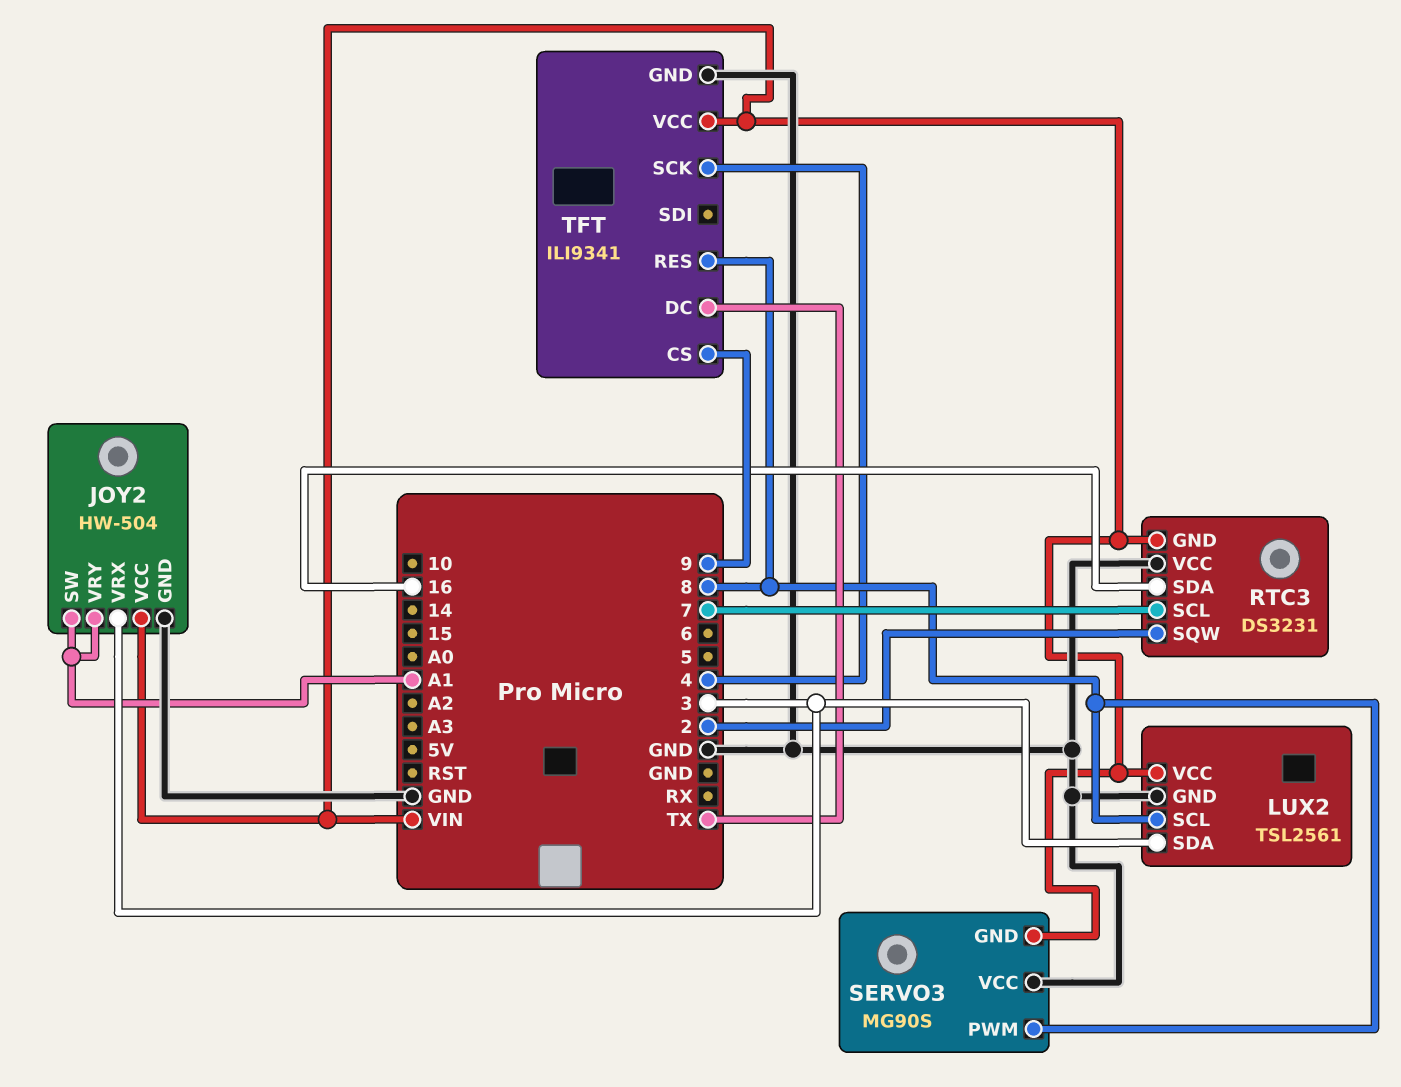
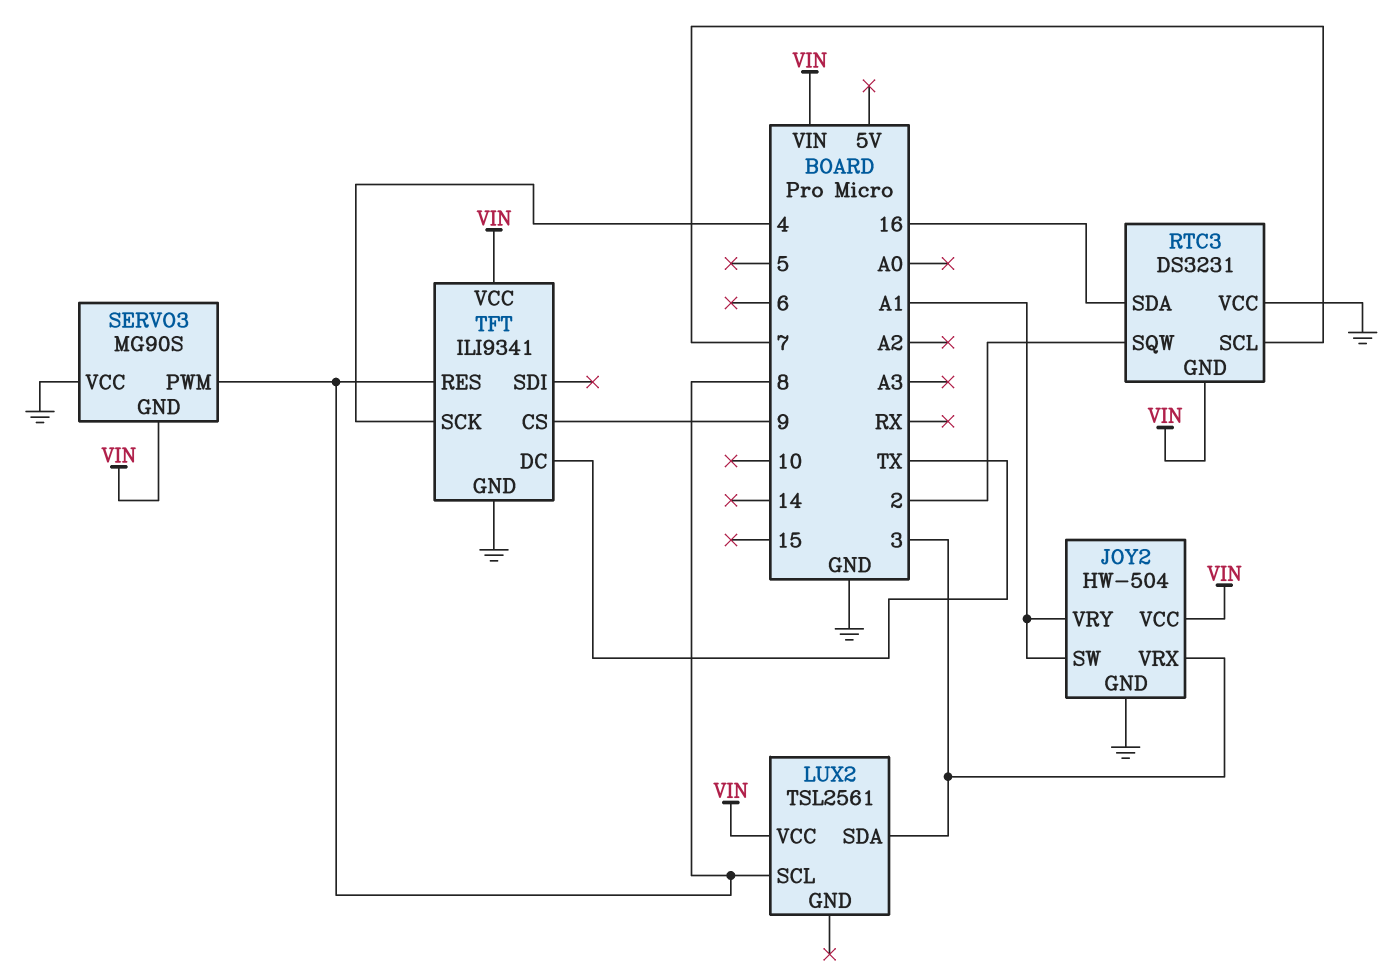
LUX2 pin GND: GND -> none

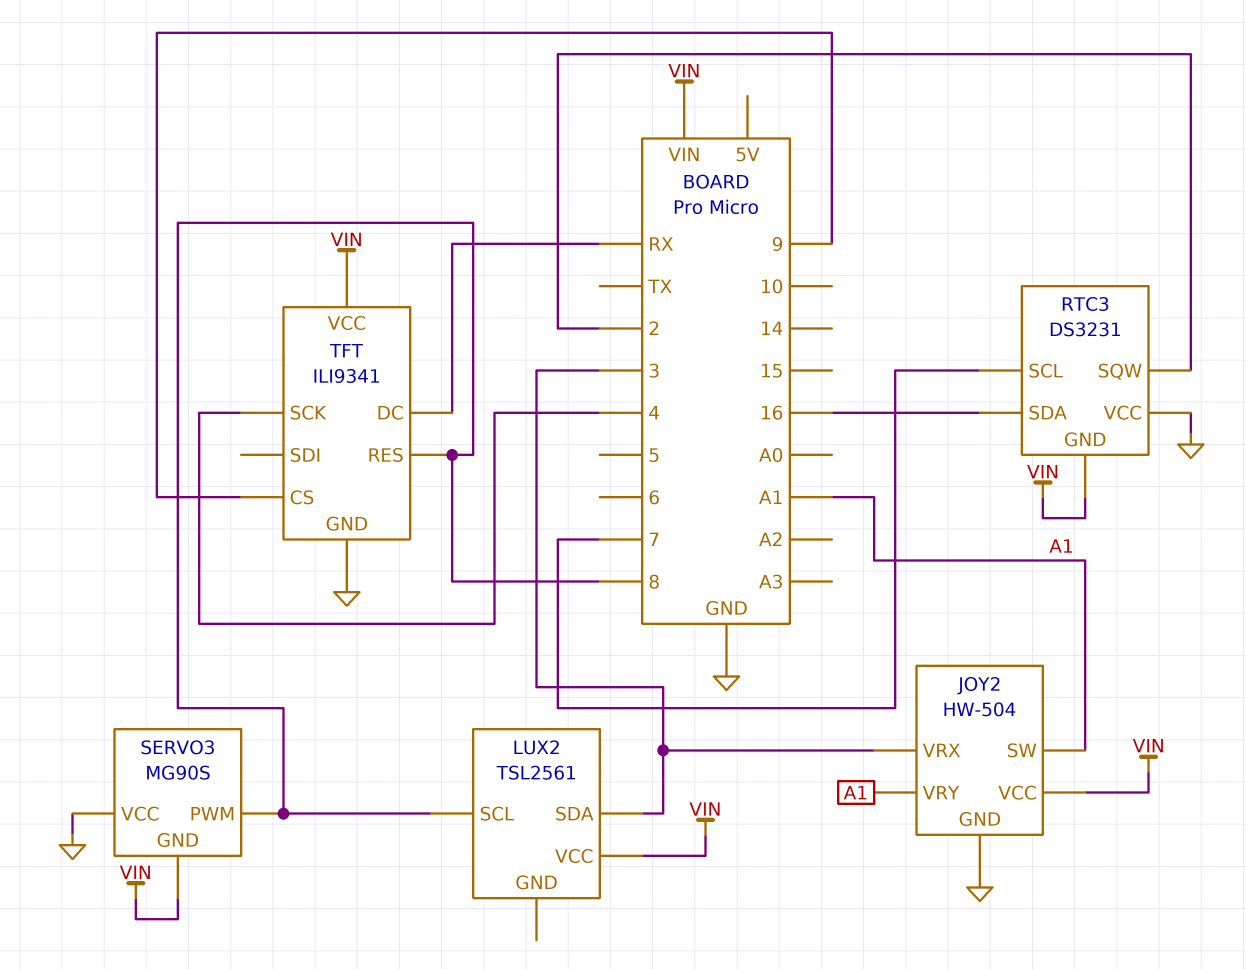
TFT pin DC: TX -> RX

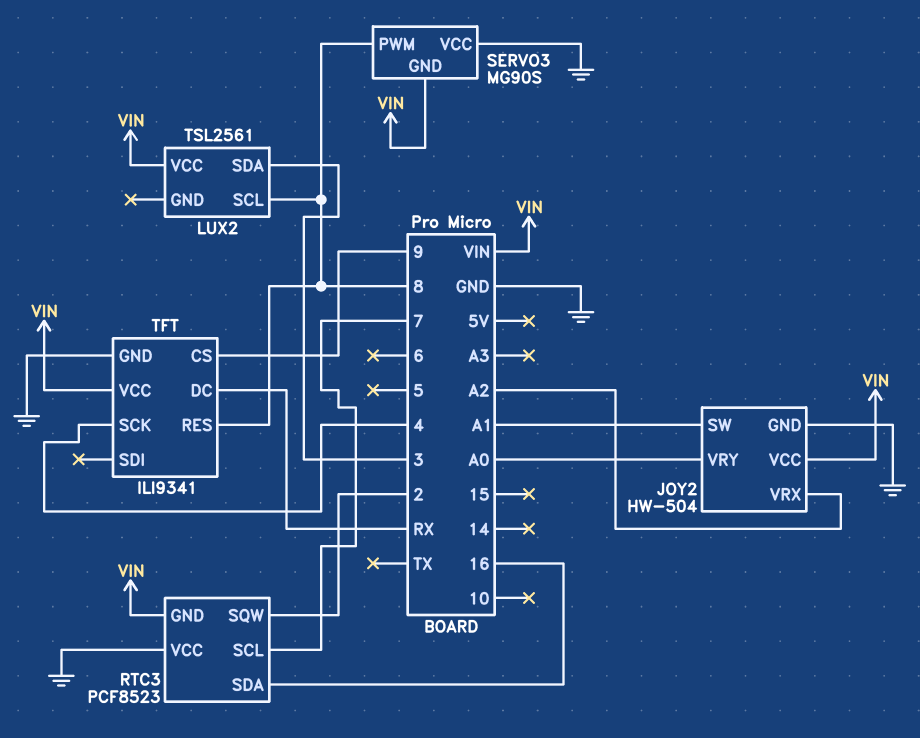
JOY2 pin VRX: 3 -> A2
JOY2 pin VRY: A1 -> A0
RTC3: DS3231 -> PCF8523

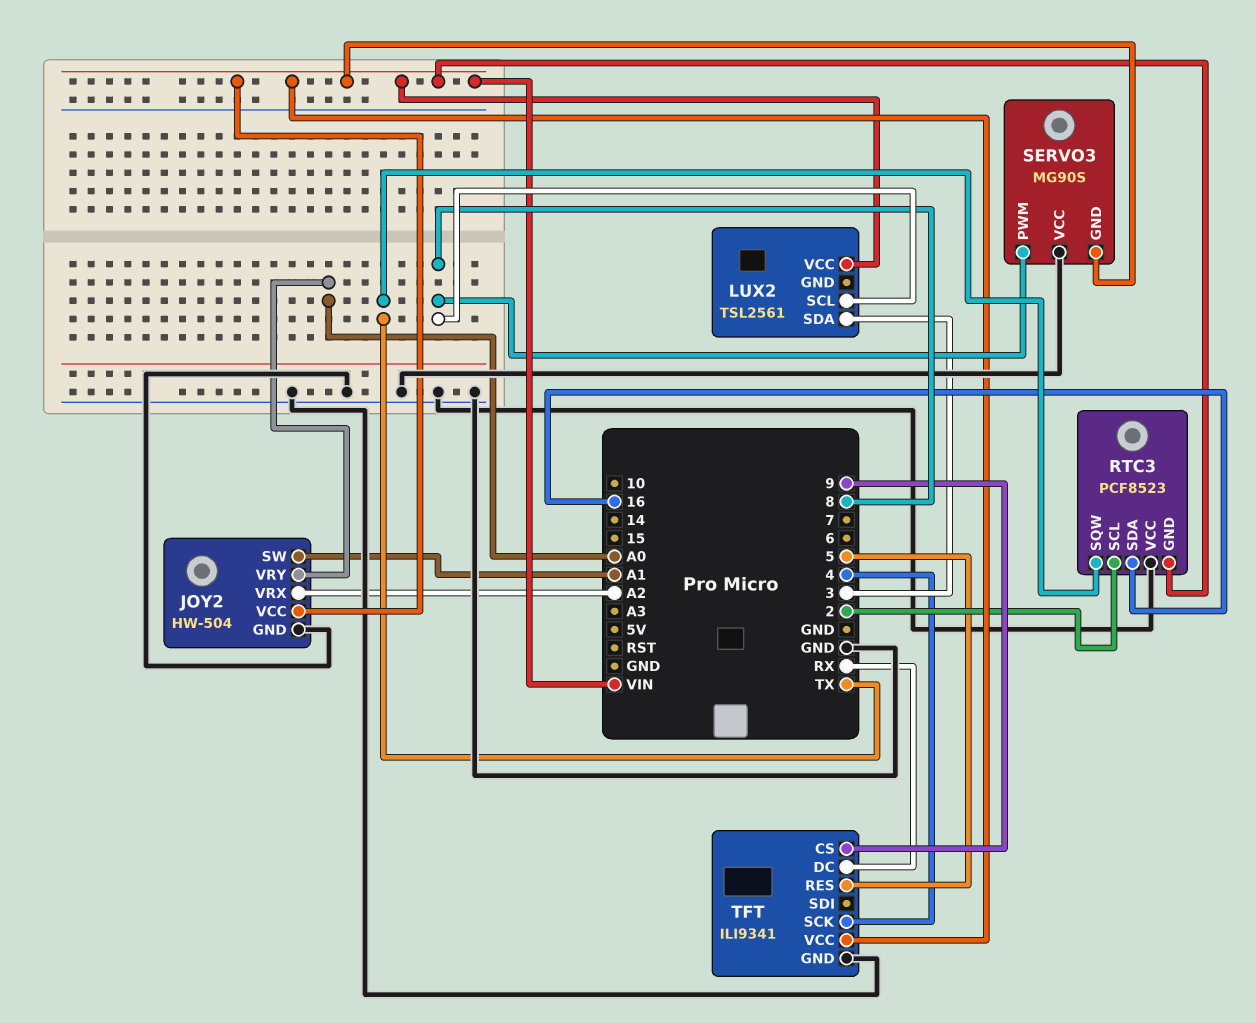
RTC3 pin SCL: 7 -> 2
RTC3 pin SQW: 2 -> TX
TFT pin RES: 8 -> 5

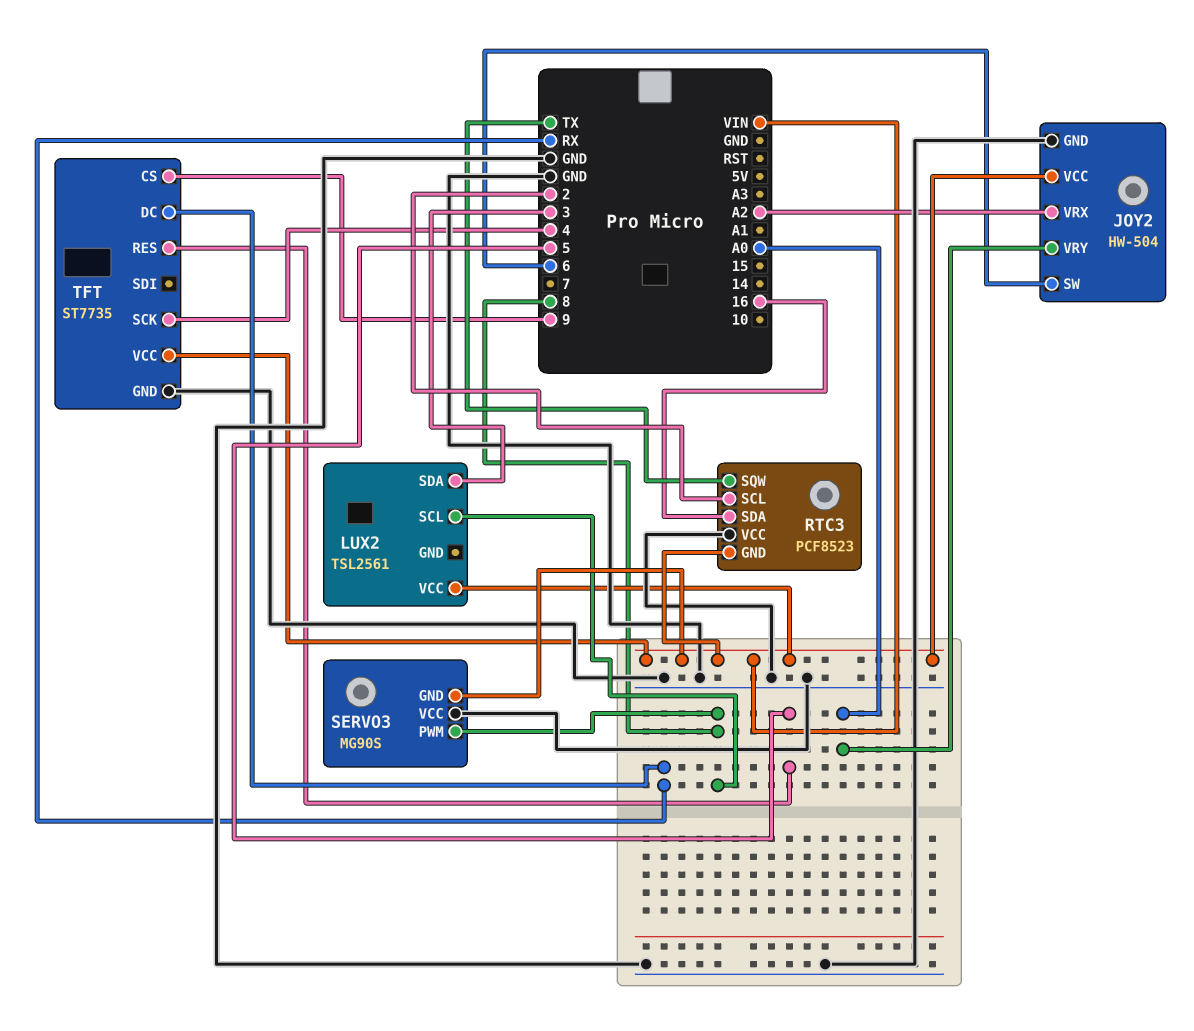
JOY2 pin SW: A1 -> 6
TFT: ILI9341 -> ST7735

